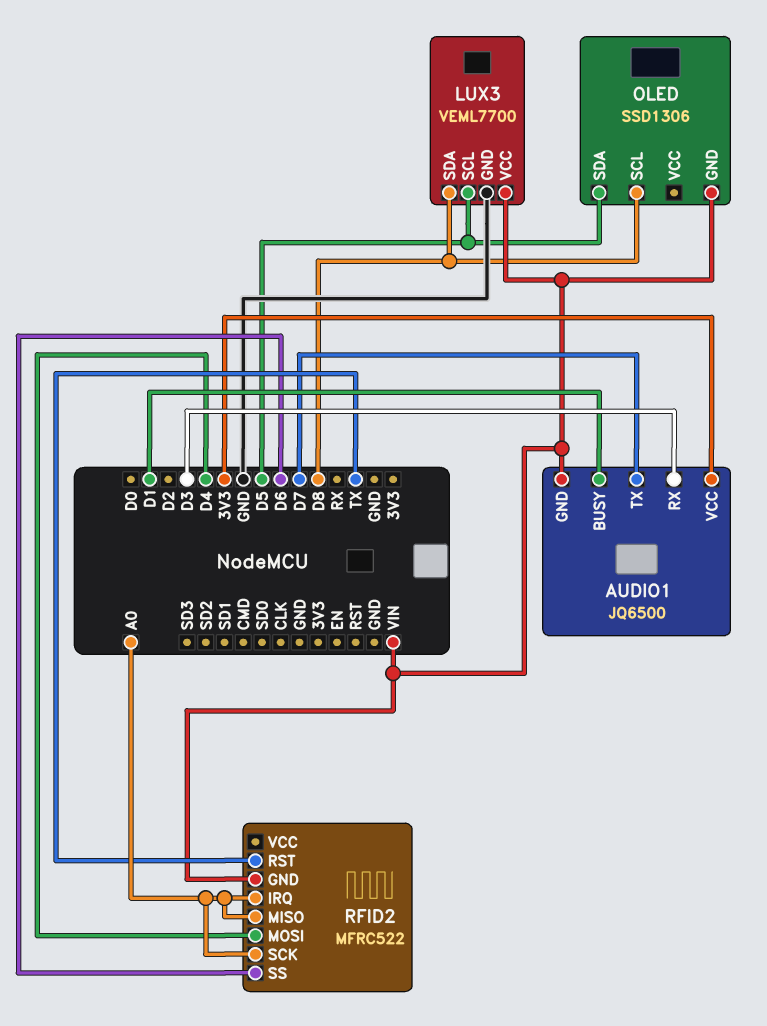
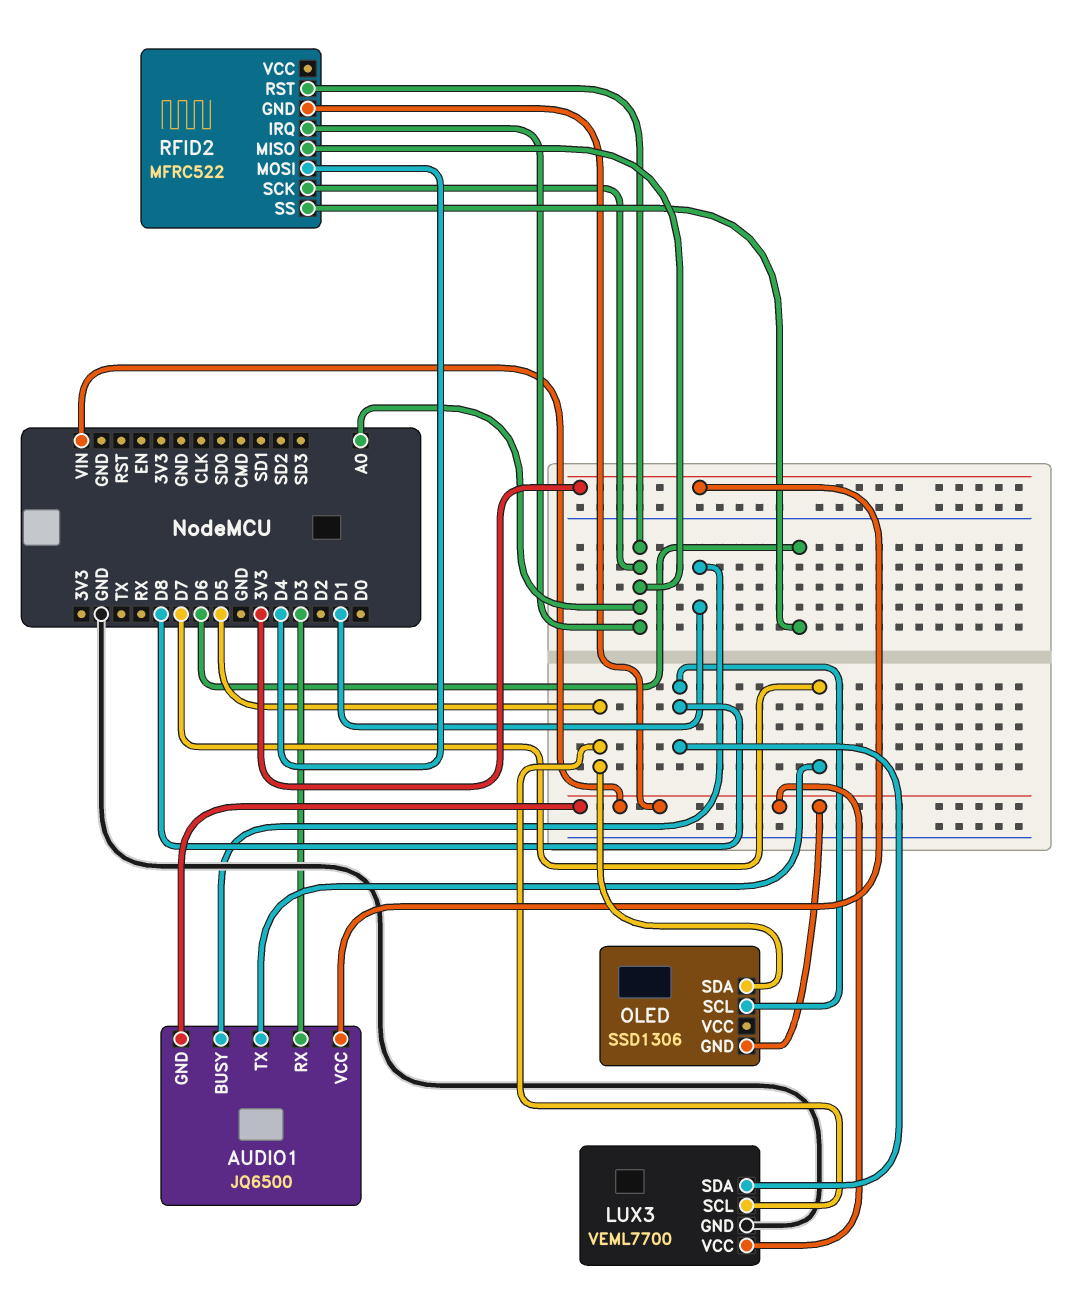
RFID2 pin RST: TX -> A0

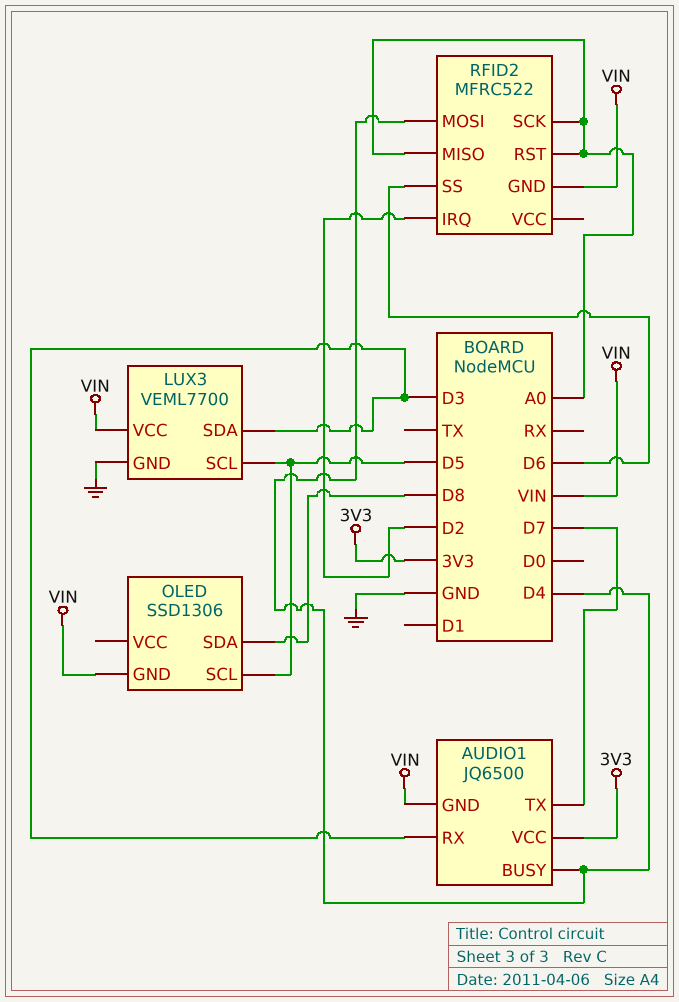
AUDIO1 pin BUSY: D1 -> D4
LUX3 pin SDA: D8 -> D3
OLED pin SCL: D8 -> D5
OLED pin SDA: D5 -> D8
RFID2 pin IRQ: A0 -> D2

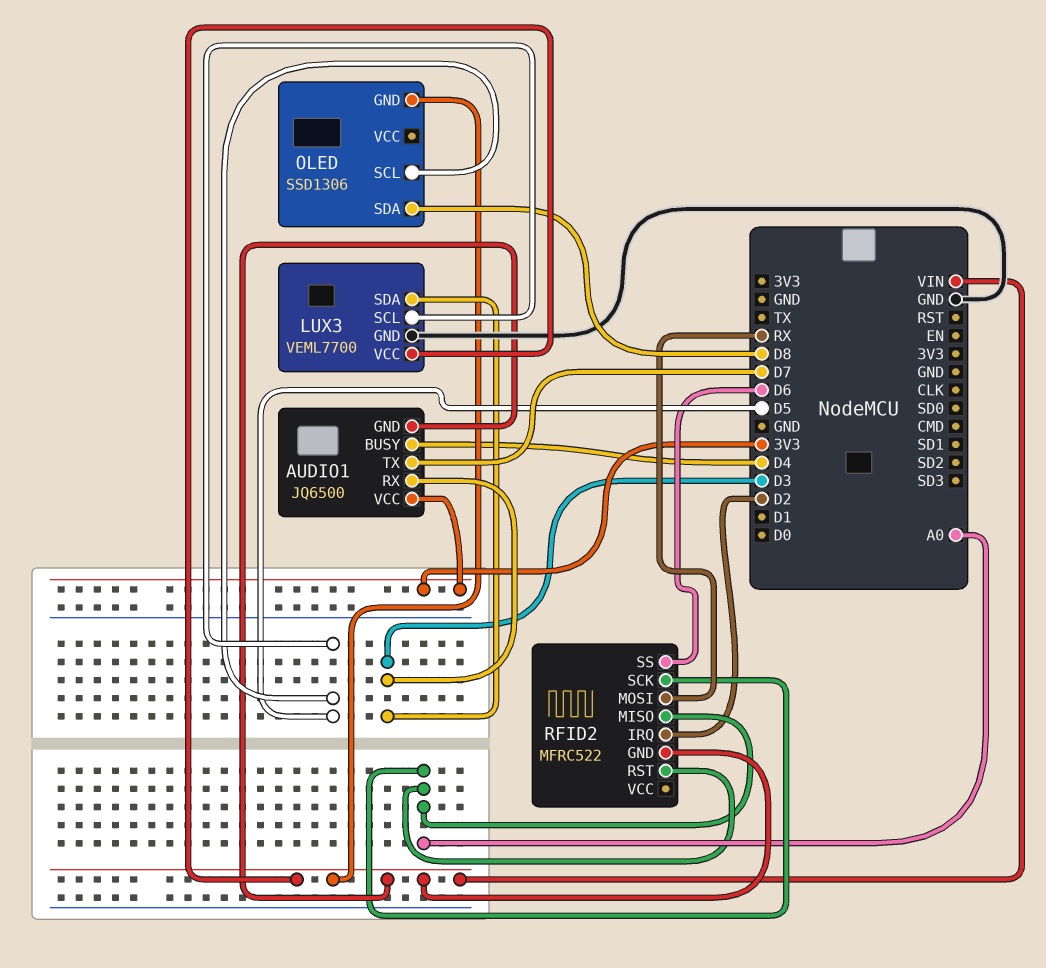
RFID2 pin MOSI: D4 -> RX

